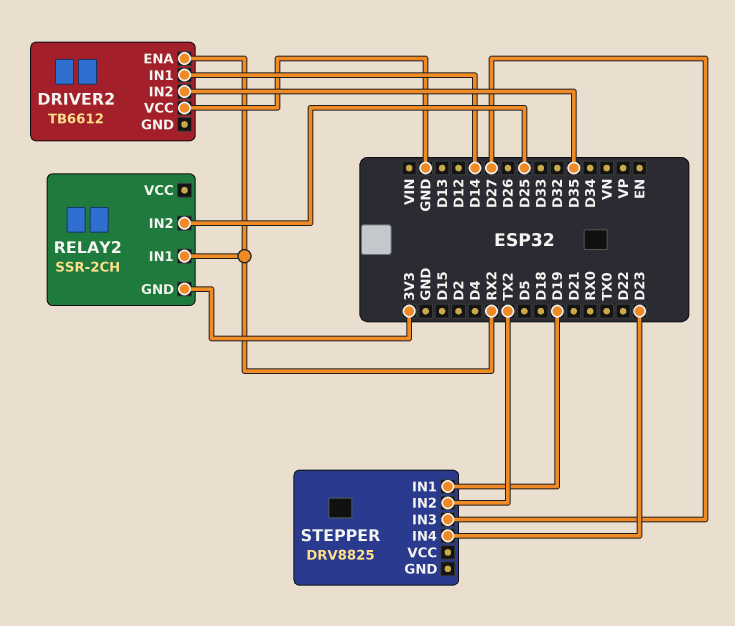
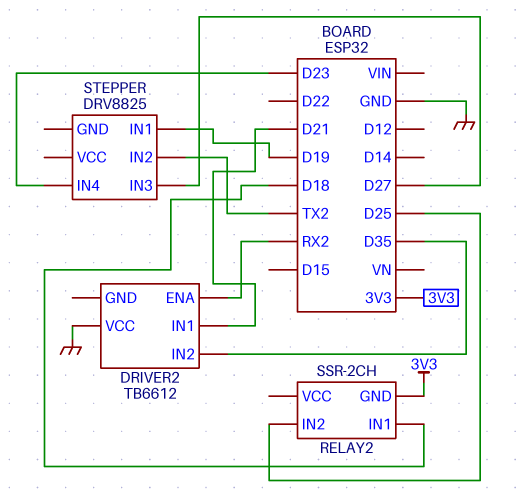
DRIVER2 pin IN1: D14 -> D21
RELAY2 pin IN1: RX2 -> D18

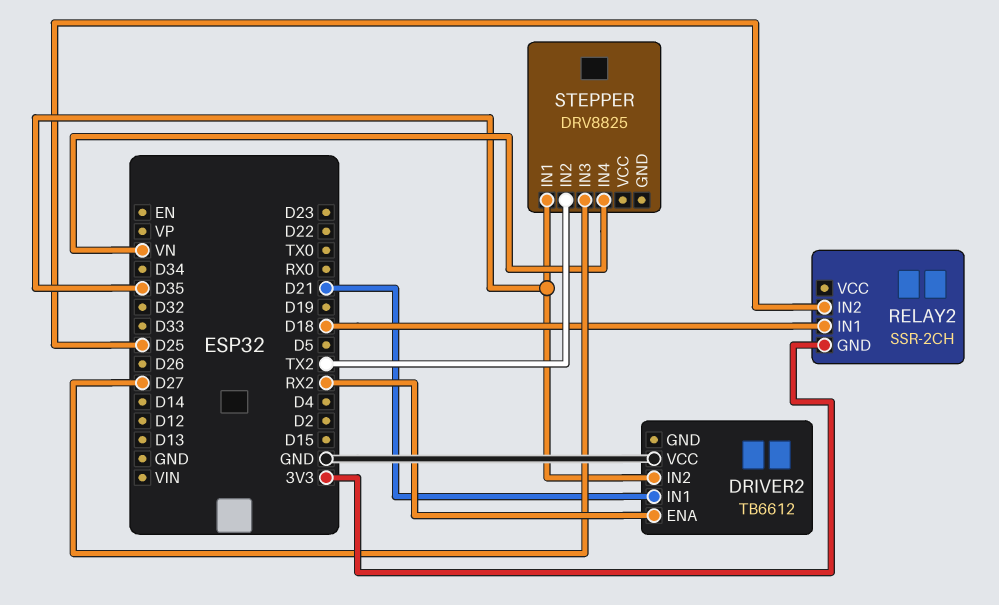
STEPPER pin IN1: D19 -> D35
STEPPER pin IN4: D23 -> VN

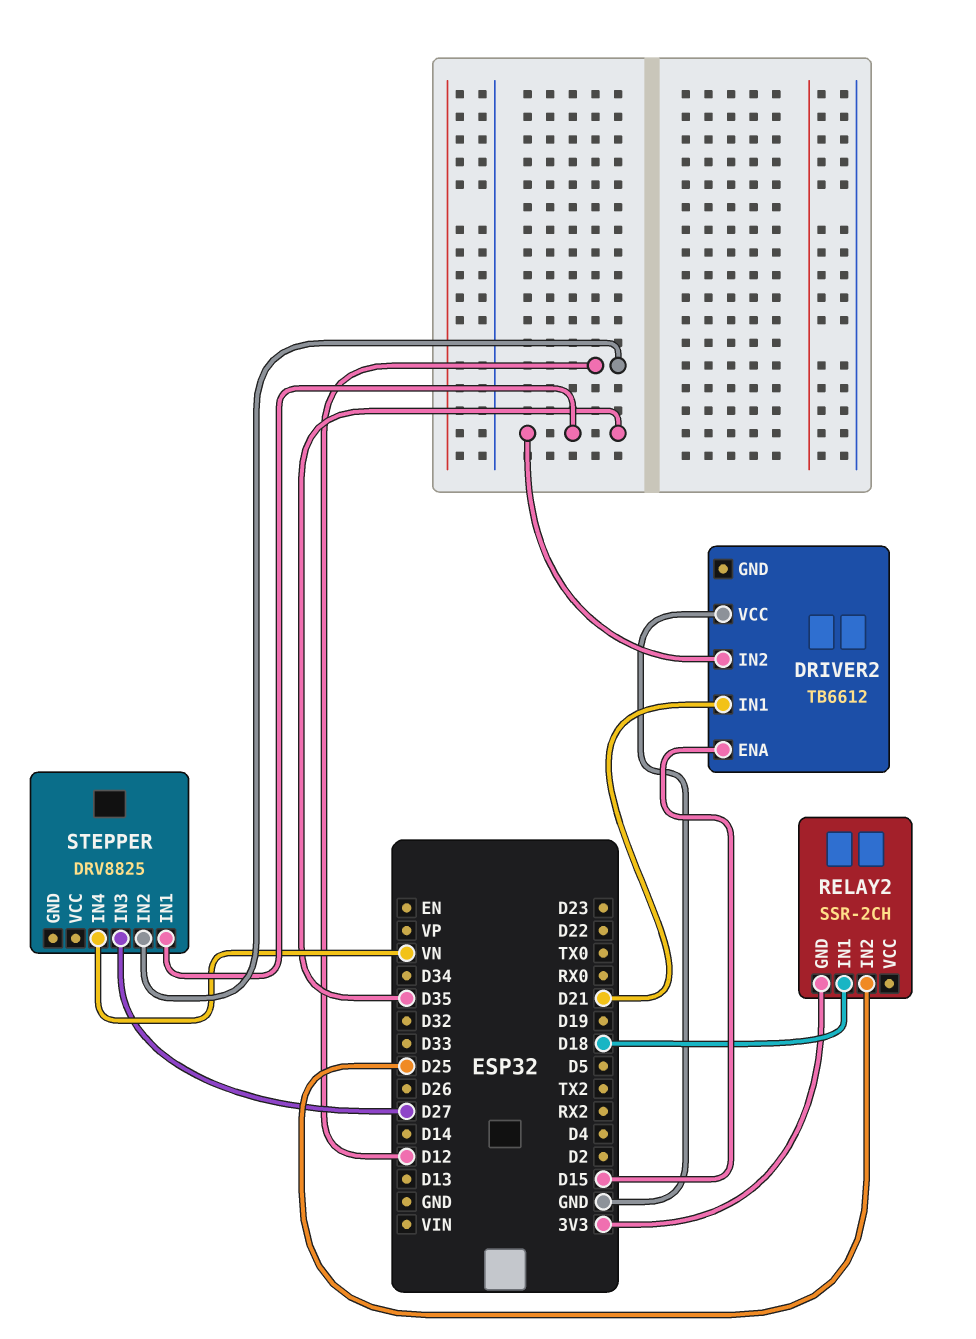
DRIVER2 pin ENA: RX2 -> D15
STEPPER pin IN2: TX2 -> D12

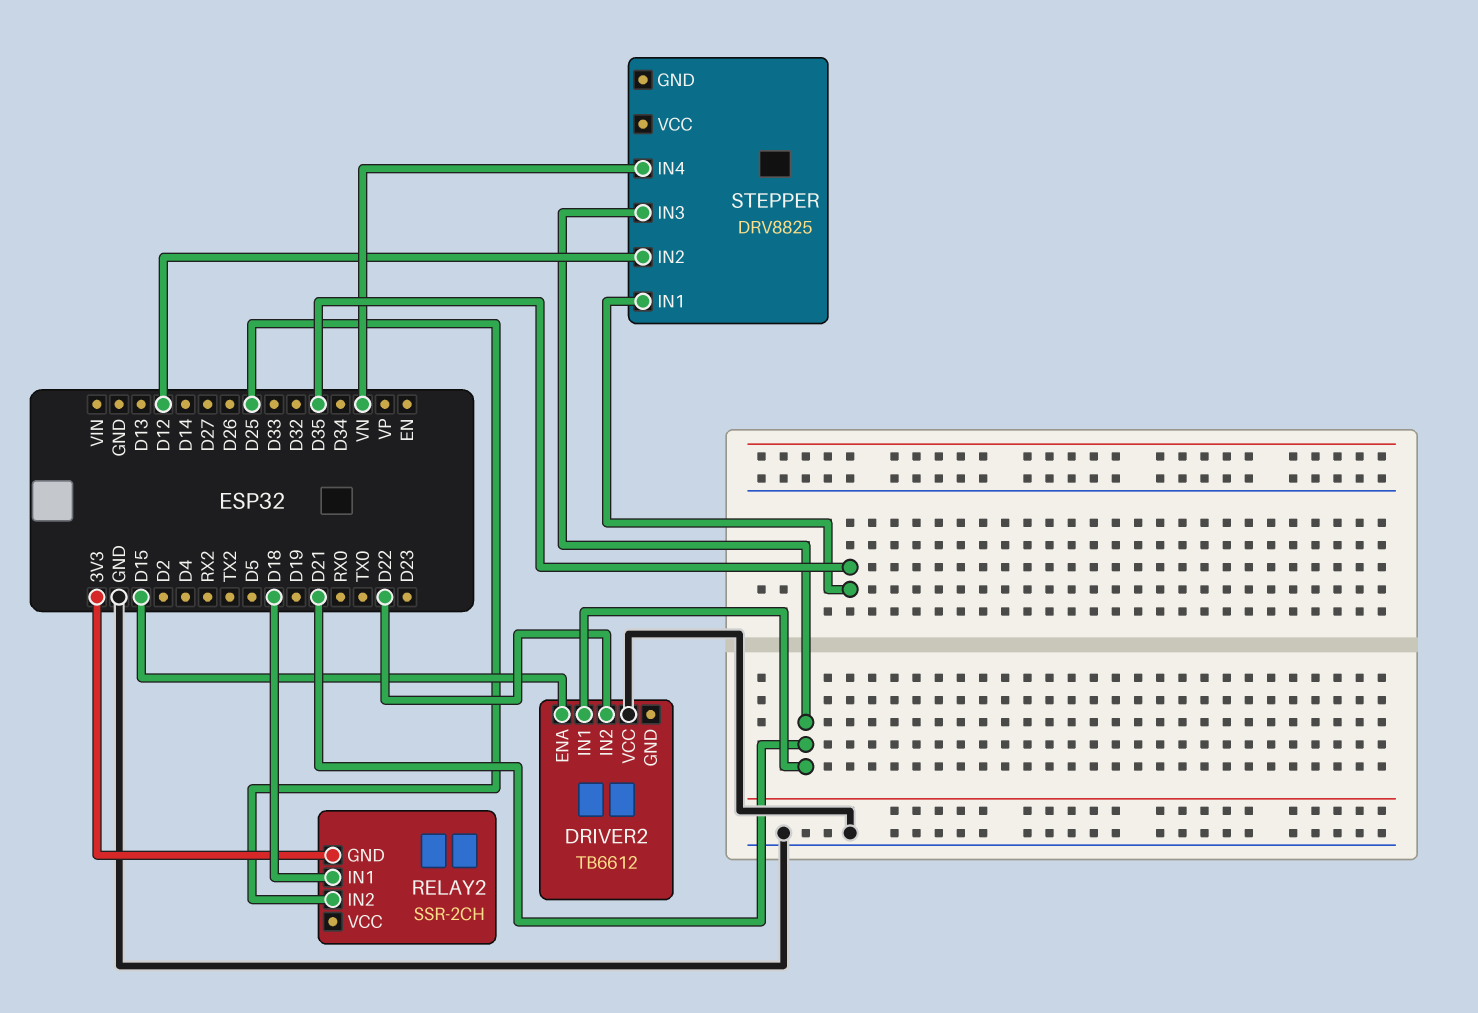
DRIVER2 pin IN2: D35 -> D22
STEPPER pin IN3: D27 -> D21

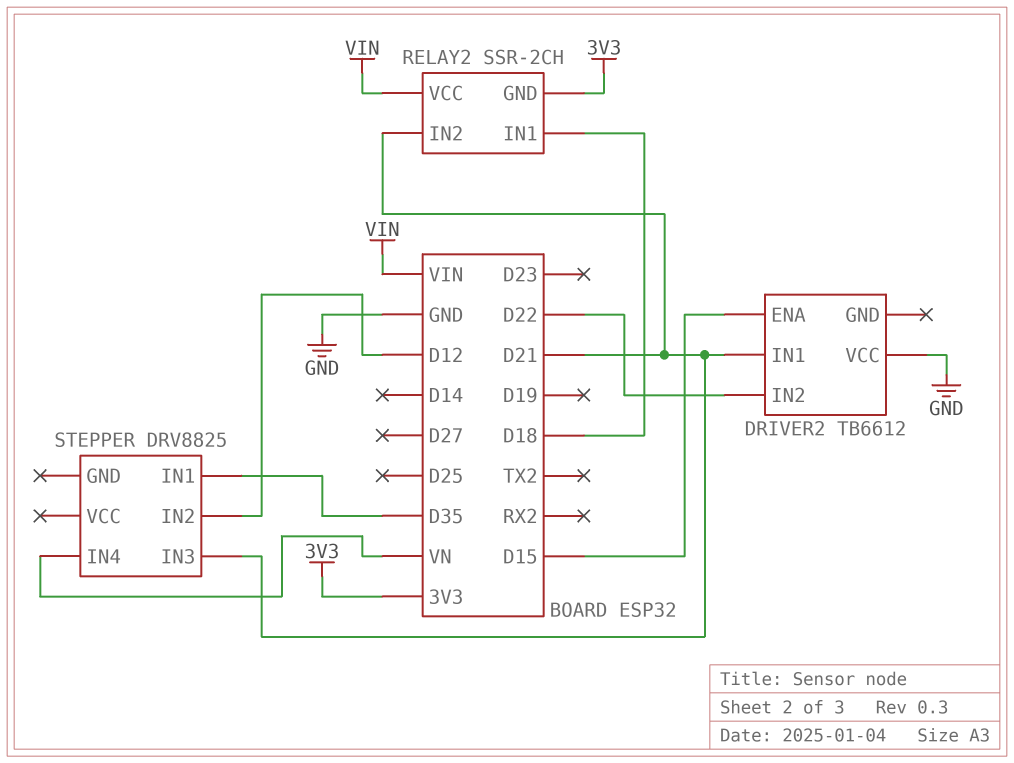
RELAY2 pin IN2: D25 -> D21
RELAY2 pin VCC: none -> VIN

